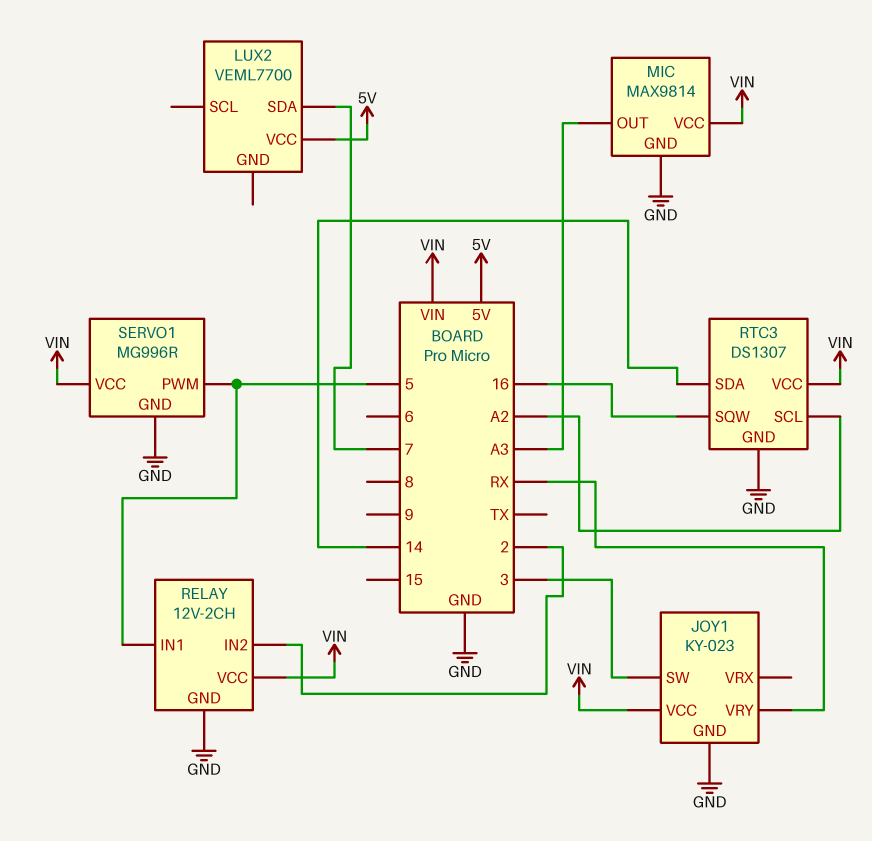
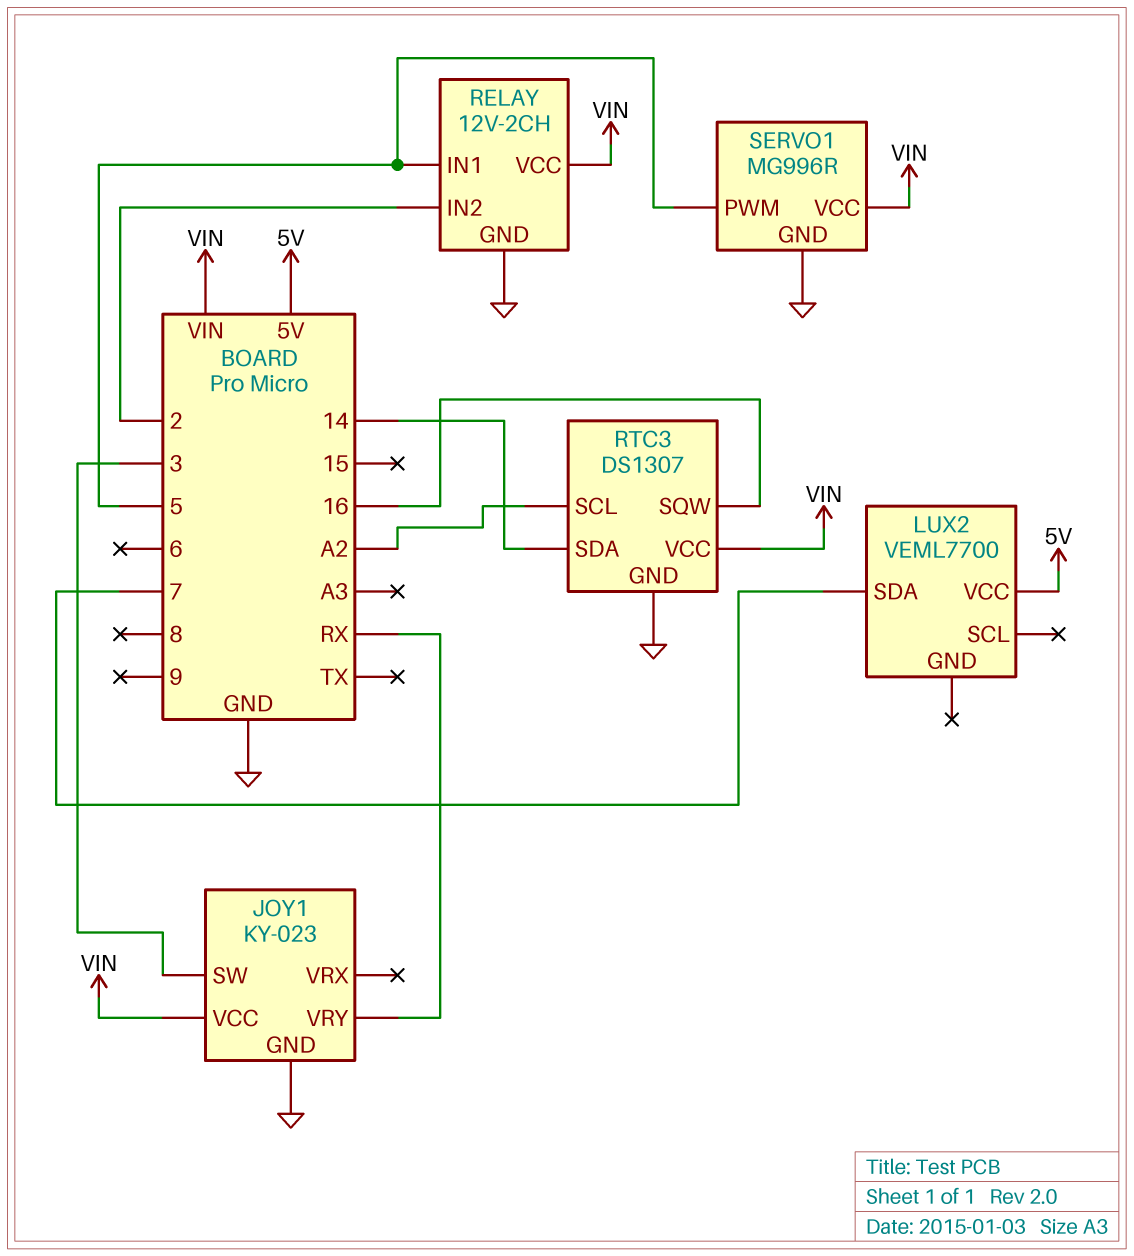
MIC: MAX9814 -> none
MIC pin GND: GND -> none
MIC pin OUT: A3 -> none
MIC pin VCC: VIN -> none

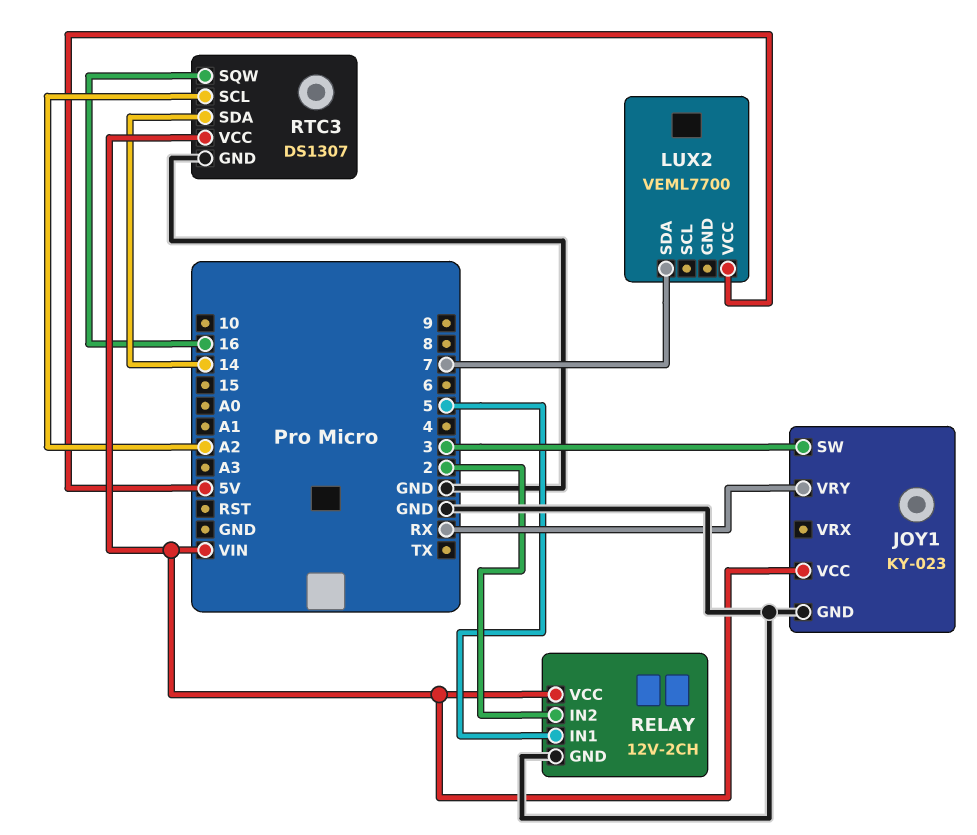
SERVO1: MG996R -> none
SERVO1 pin GND: GND -> none
SERVO1 pin PWM: 5 -> none
SERVO1 pin VCC: VIN -> none

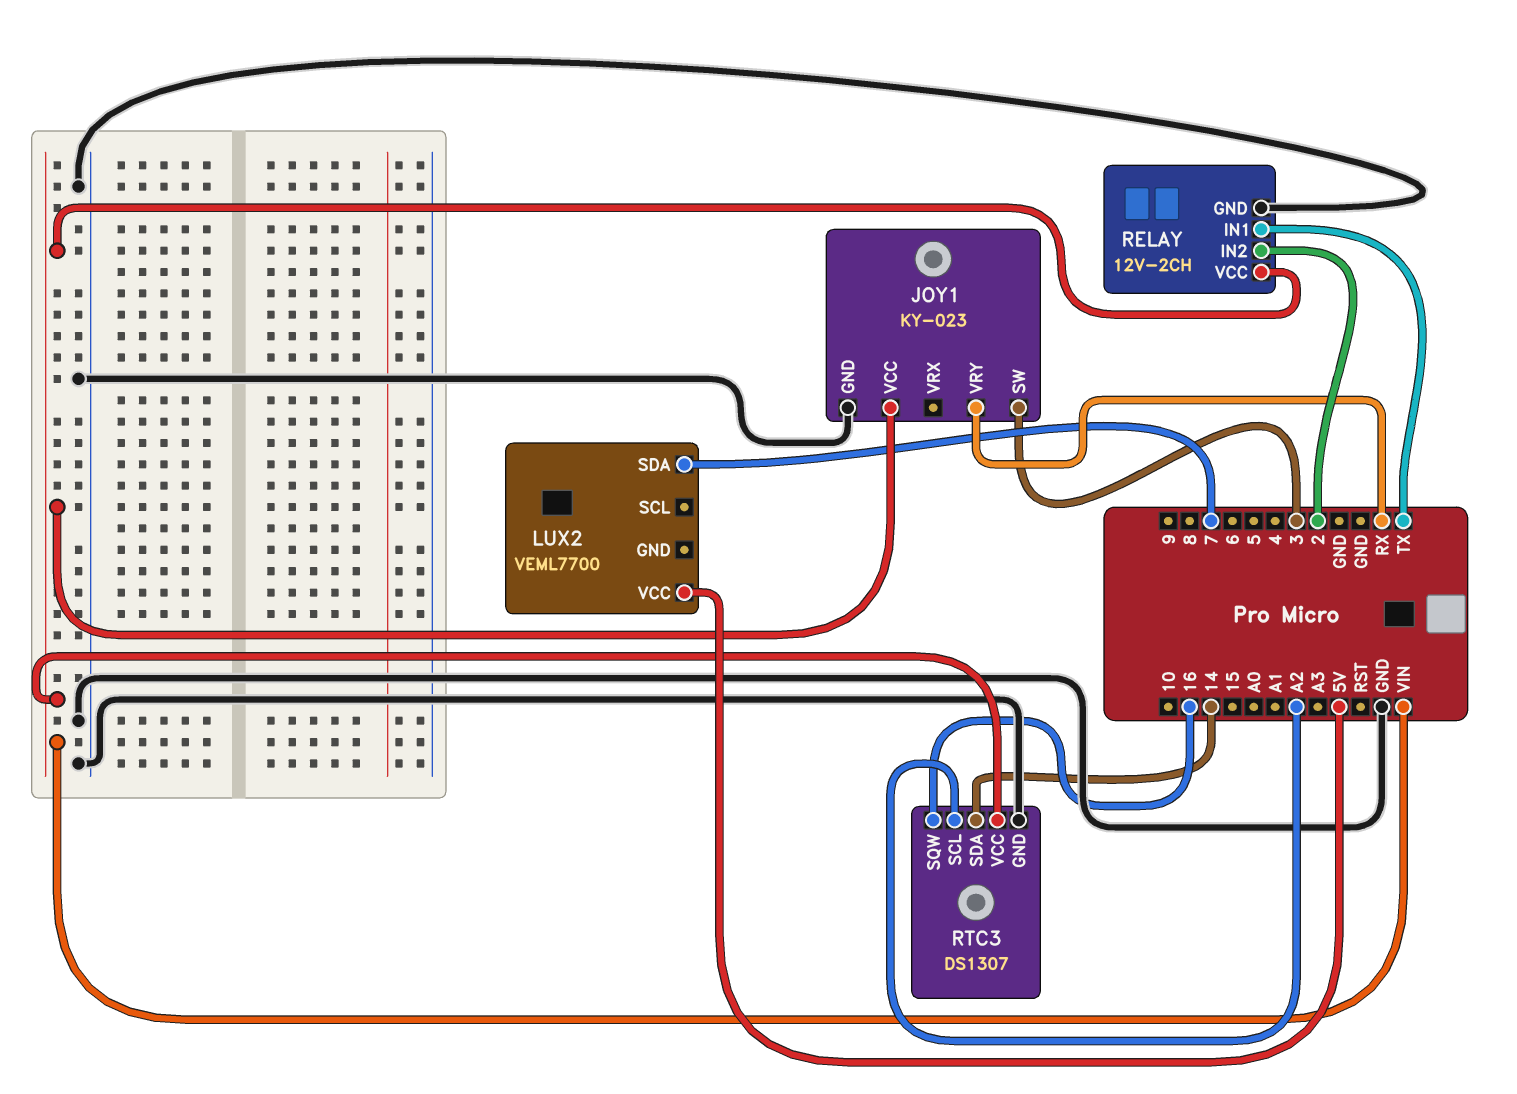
RELAY pin IN1: 5 -> TX

